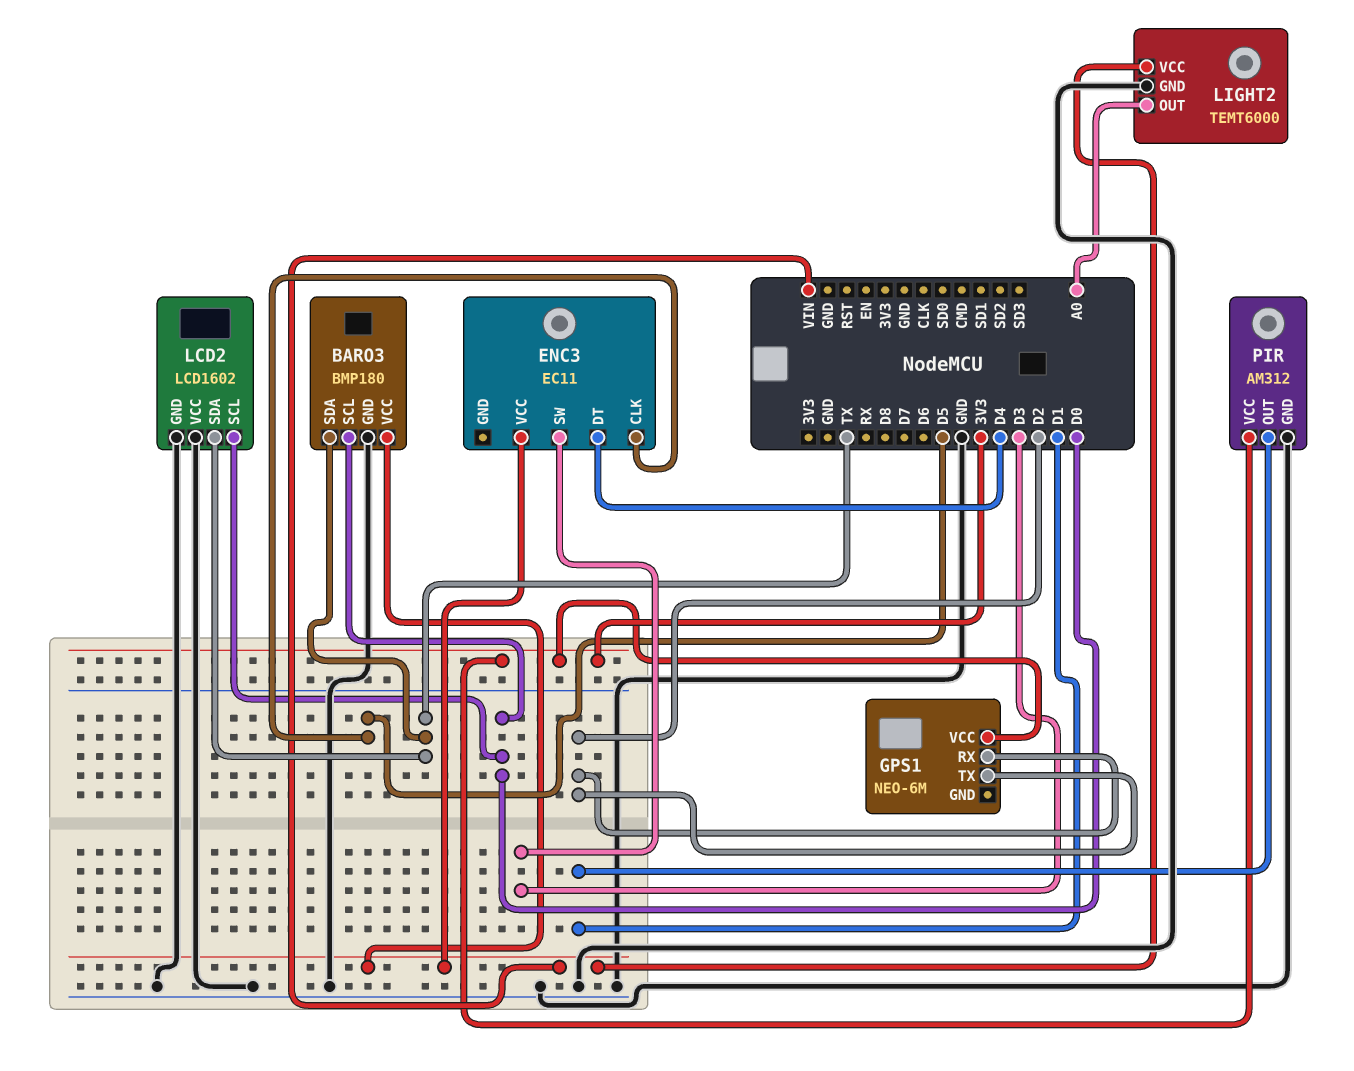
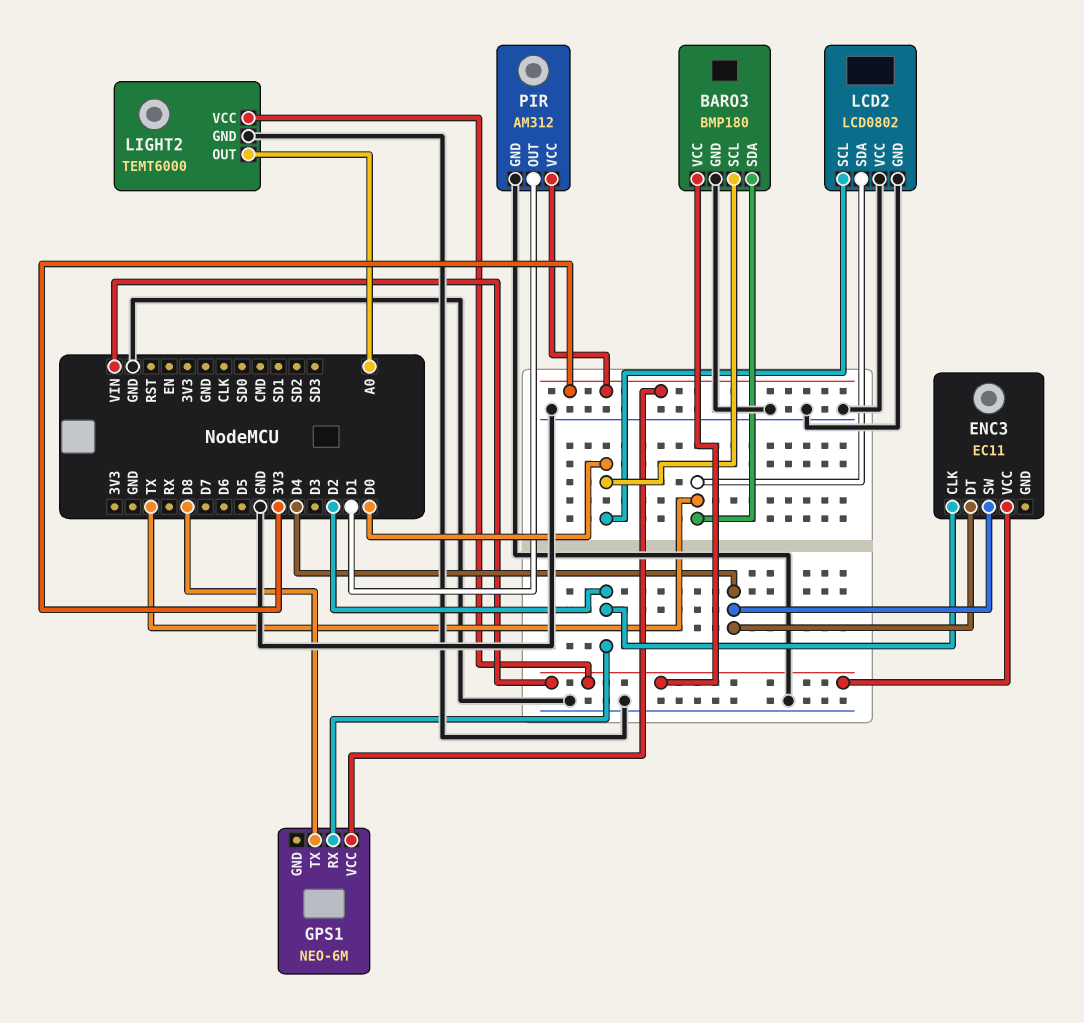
ENC3 pin CLK: D5 -> D2
ENC3 pin SW: D3 -> D4
GPS1 pin TX: D2 -> D8
LCD2: LCD1602 -> LCD0802

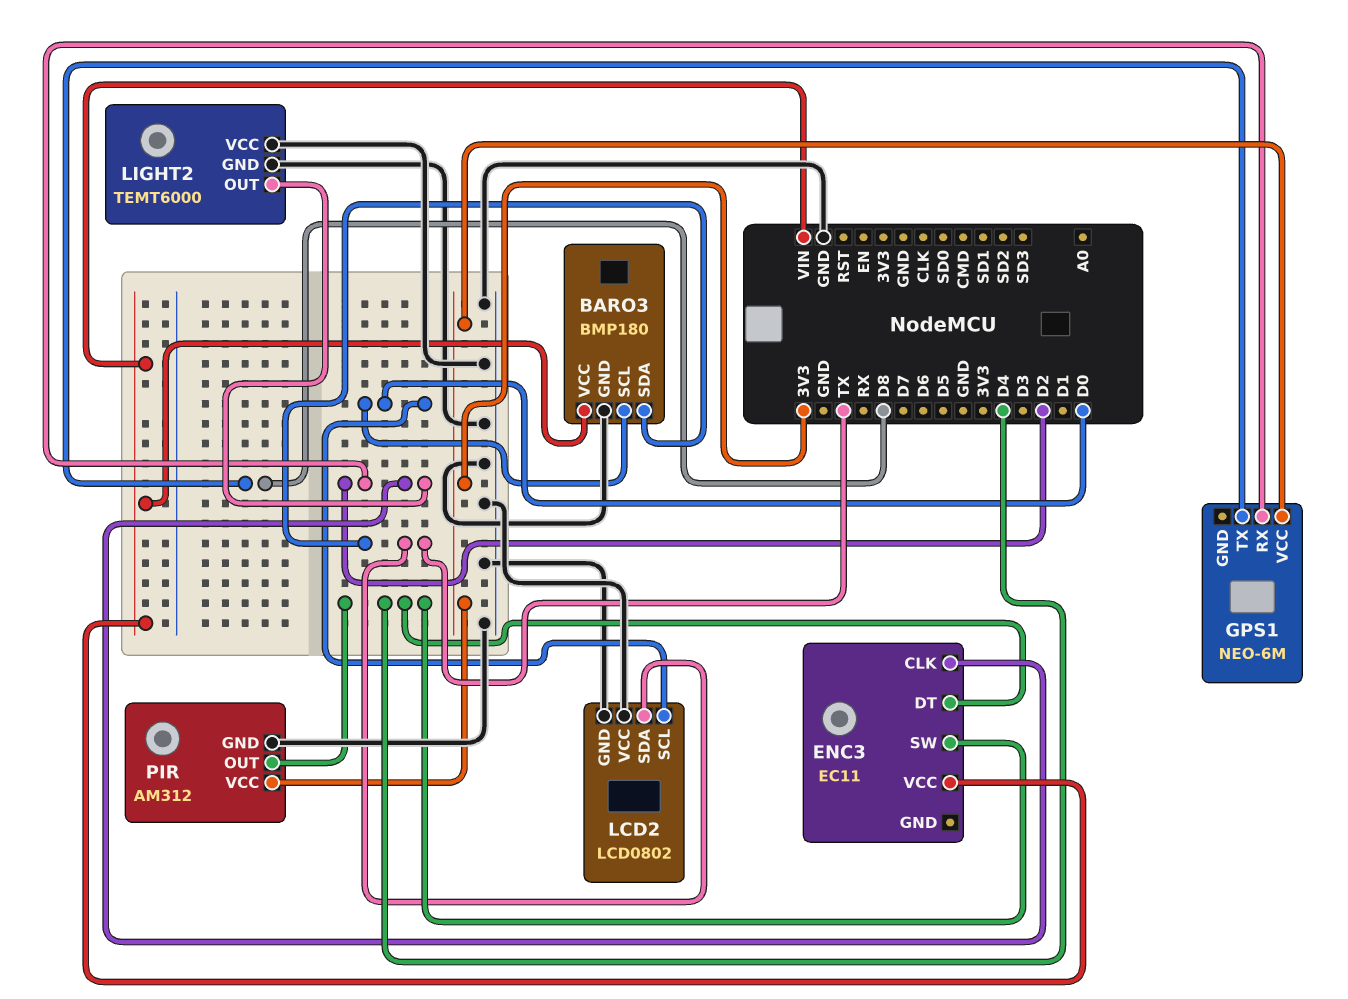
LIGHT2 pin OUT: A0 -> D2
LIGHT2 pin VCC: VIN -> GND
PIR pin OUT: D1 -> D4

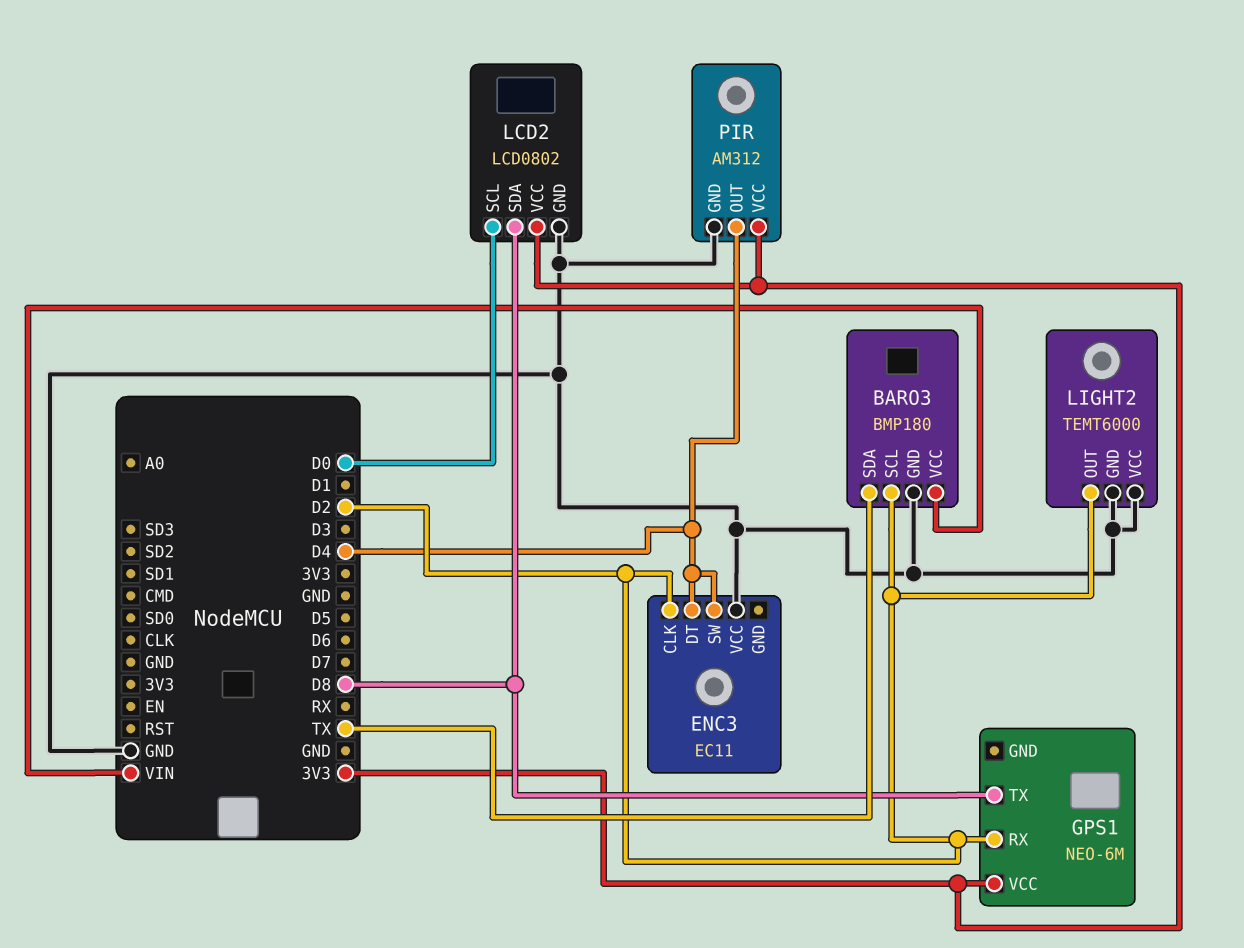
BARO3 pin SCL: D0 -> D2
ENC3 pin VCC: VIN -> GND
LCD2 pin SDA: TX -> D8
LCD2 pin VCC: GND -> 3V3

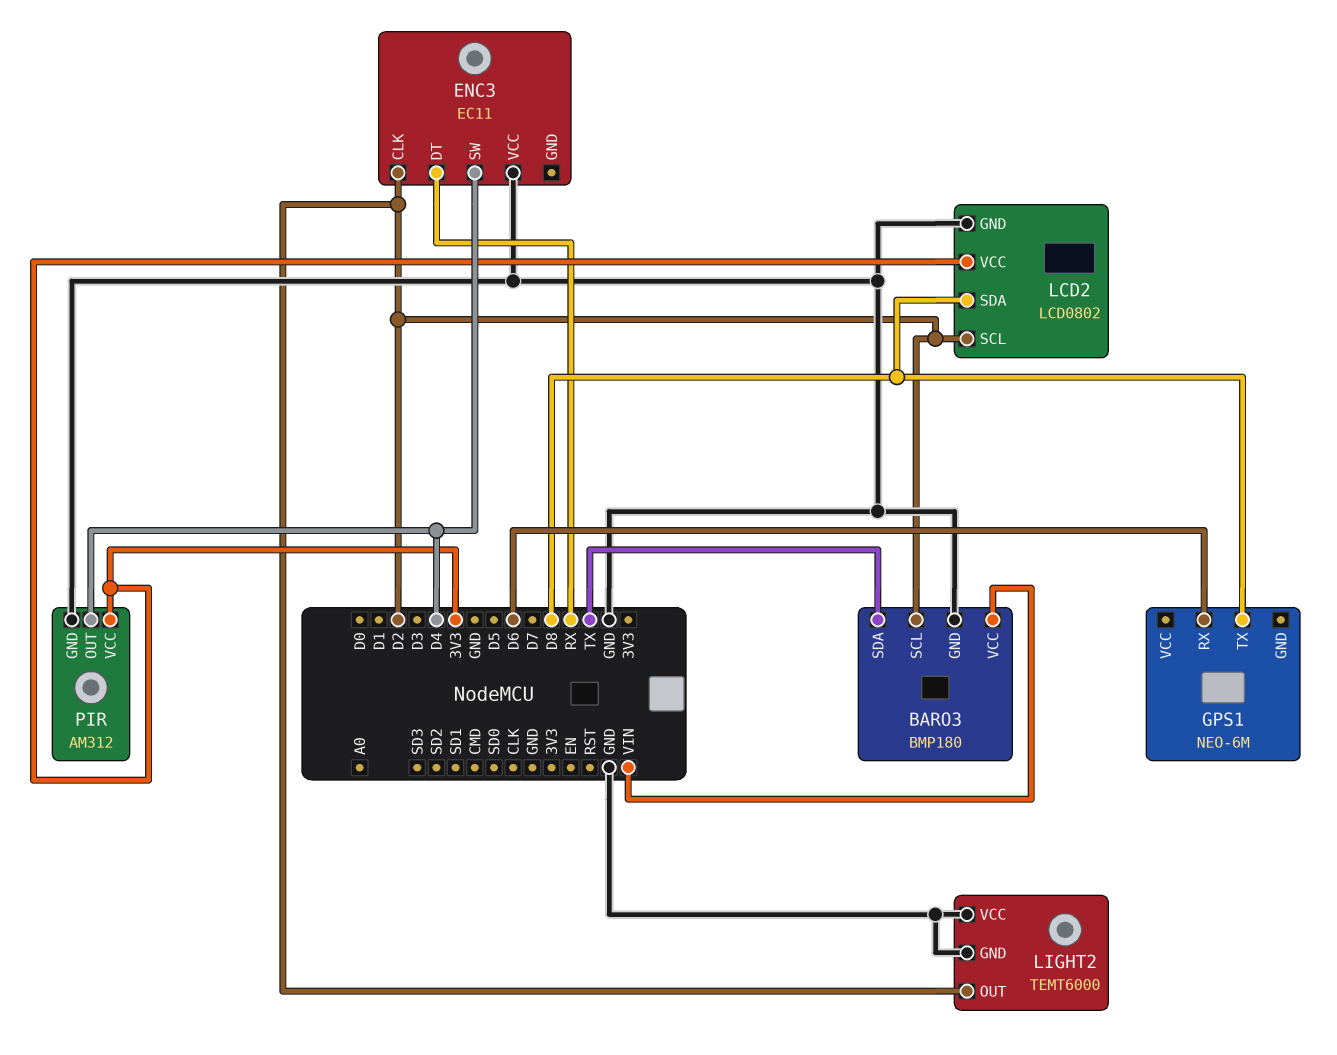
ENC3 pin DT: D4 -> RX
GPS1 pin RX: D2 -> D6
GPS1 pin VCC: 3V3 -> none
LCD2 pin SCL: D0 -> D2

